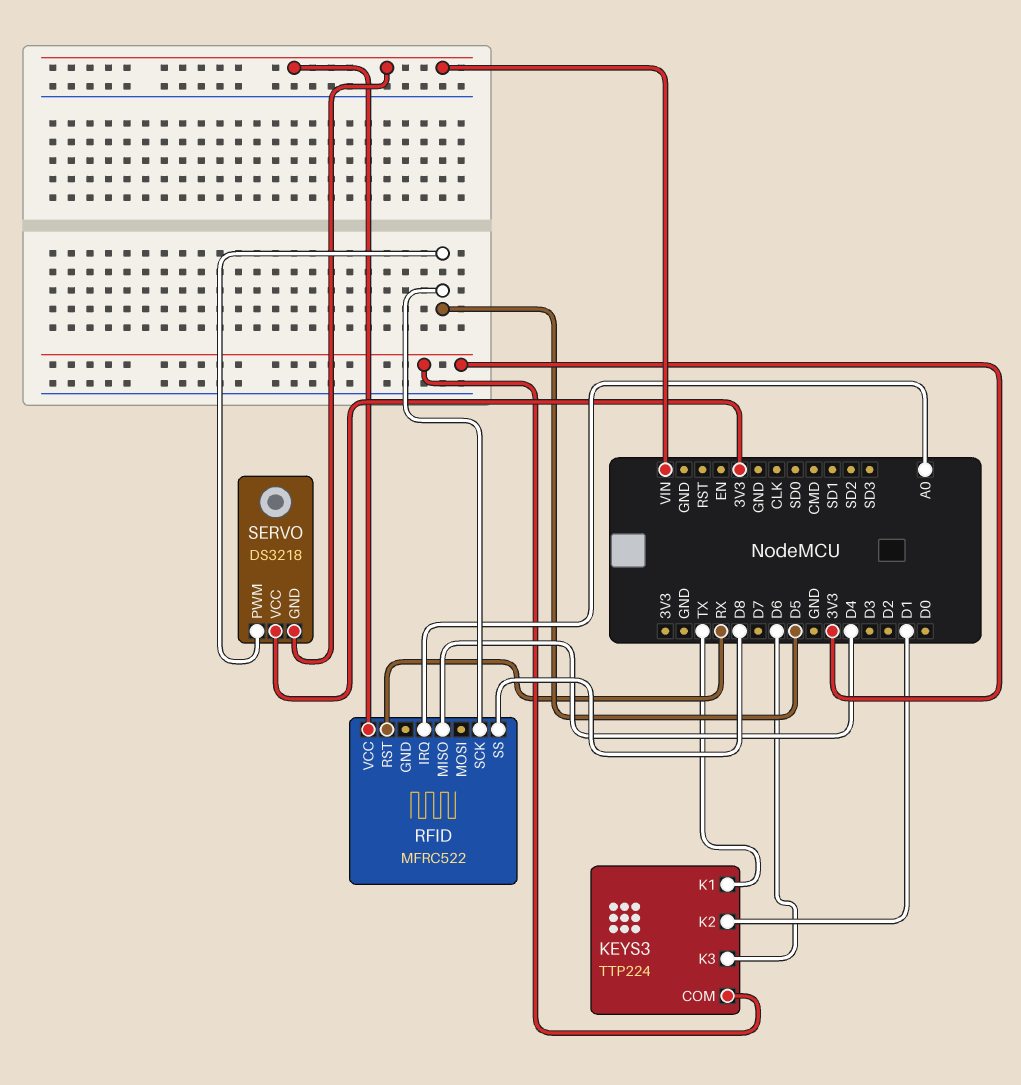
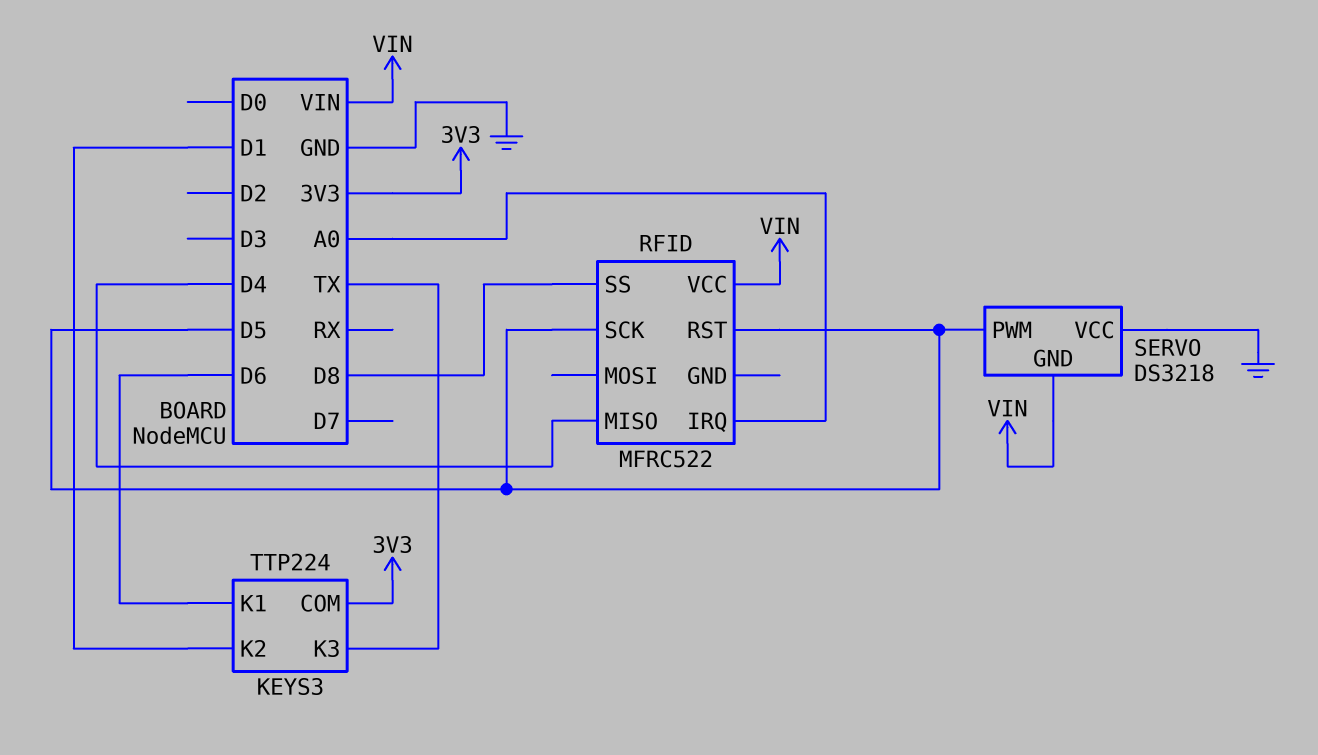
KEYS3 pin K1: TX -> D6
KEYS3 pin K3: D6 -> TX
RFID pin RST: RX -> D5
SERVO pin VCC: 3V3 -> GND

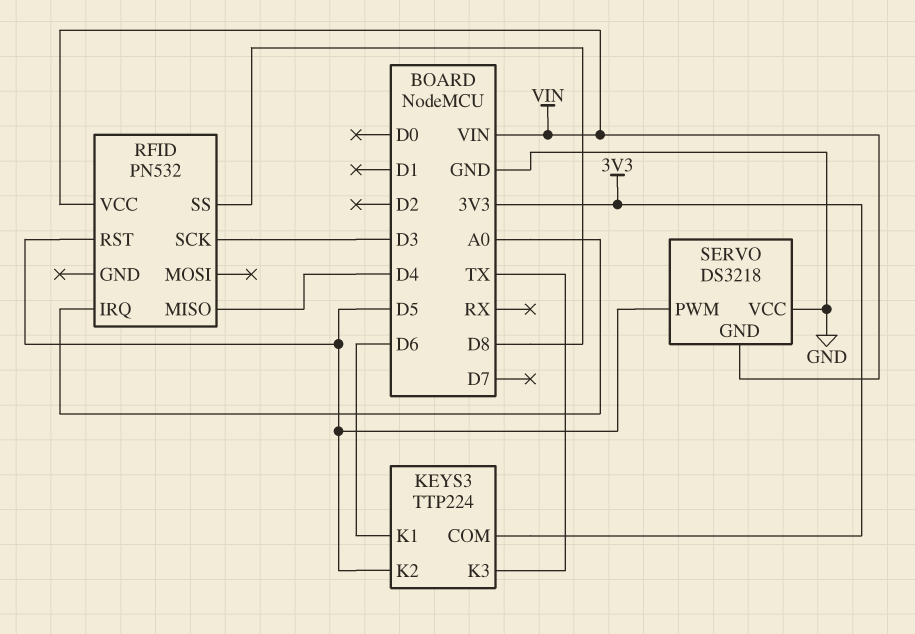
KEYS3 pin K2: D1 -> D5
RFID: MFRC522 -> PN532
RFID pin SCK: D5 -> D3

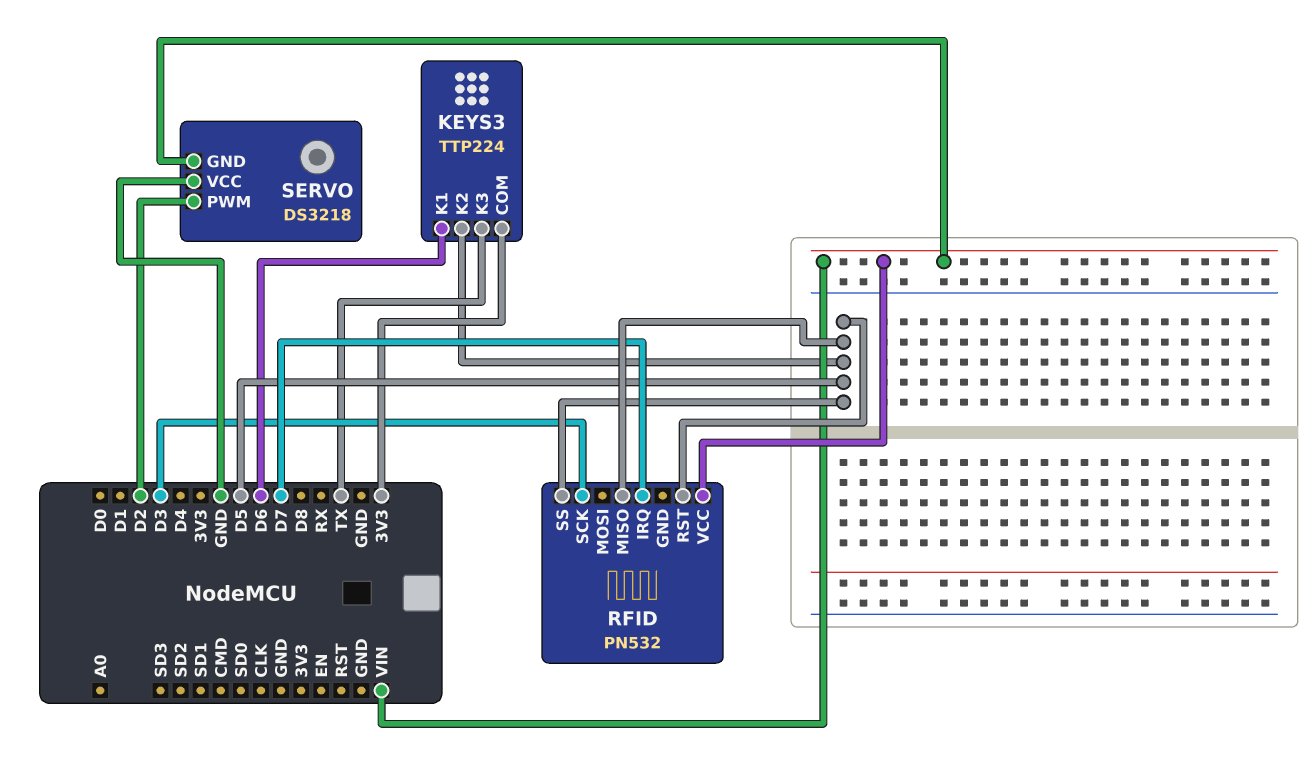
RFID pin IRQ: A0 -> D7
RFID pin MISO: D4 -> D5
RFID pin SS: D8 -> D5
SERVO pin PWM: D5 -> D2

